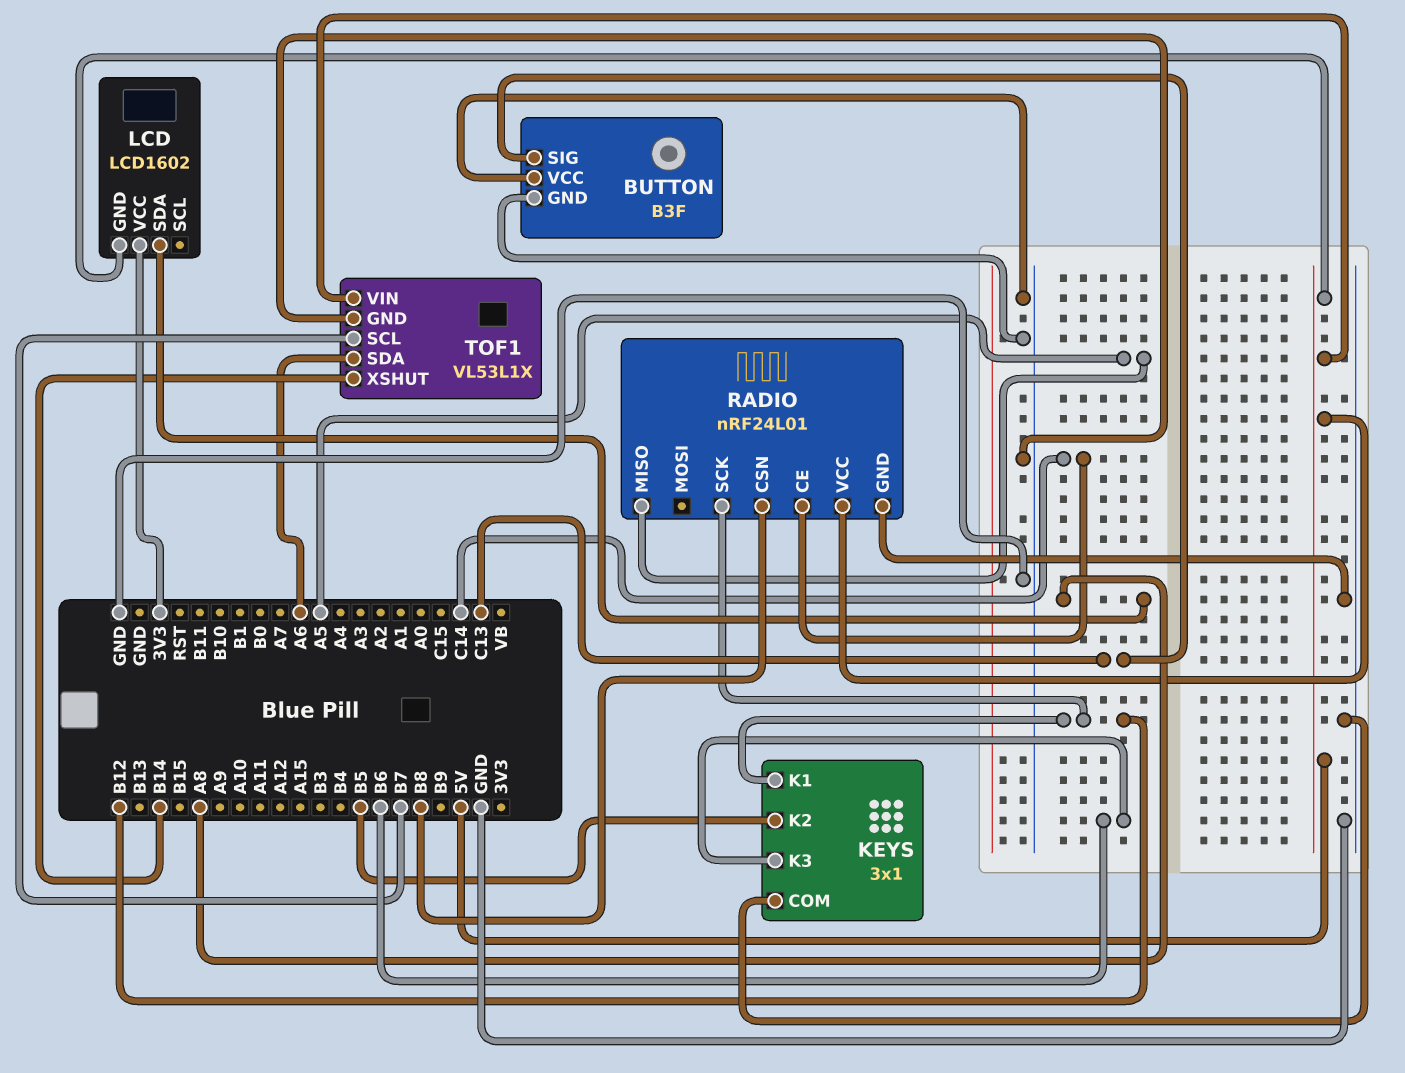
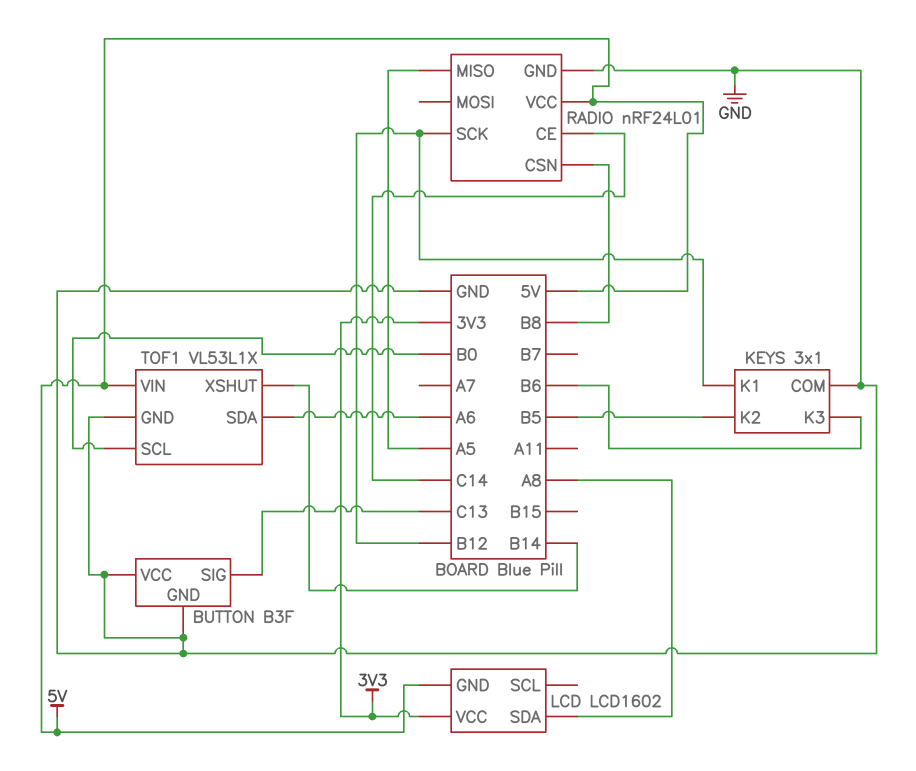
TOF1 pin SCL: B7 -> B0

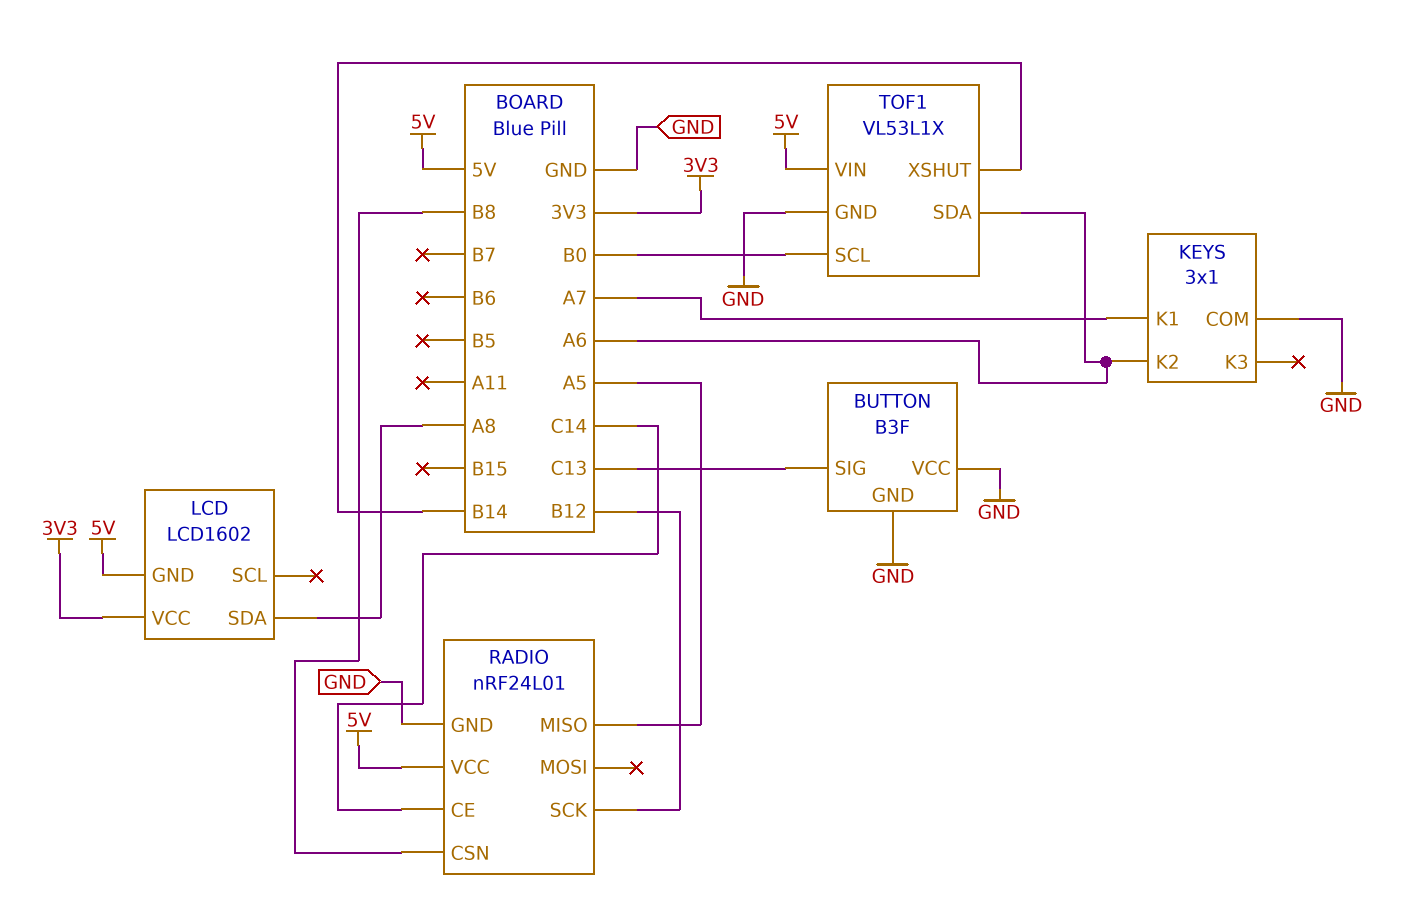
KEYS pin K1: B12 -> A7
KEYS pin K2: B5 -> A6
KEYS pin K3: B6 -> none

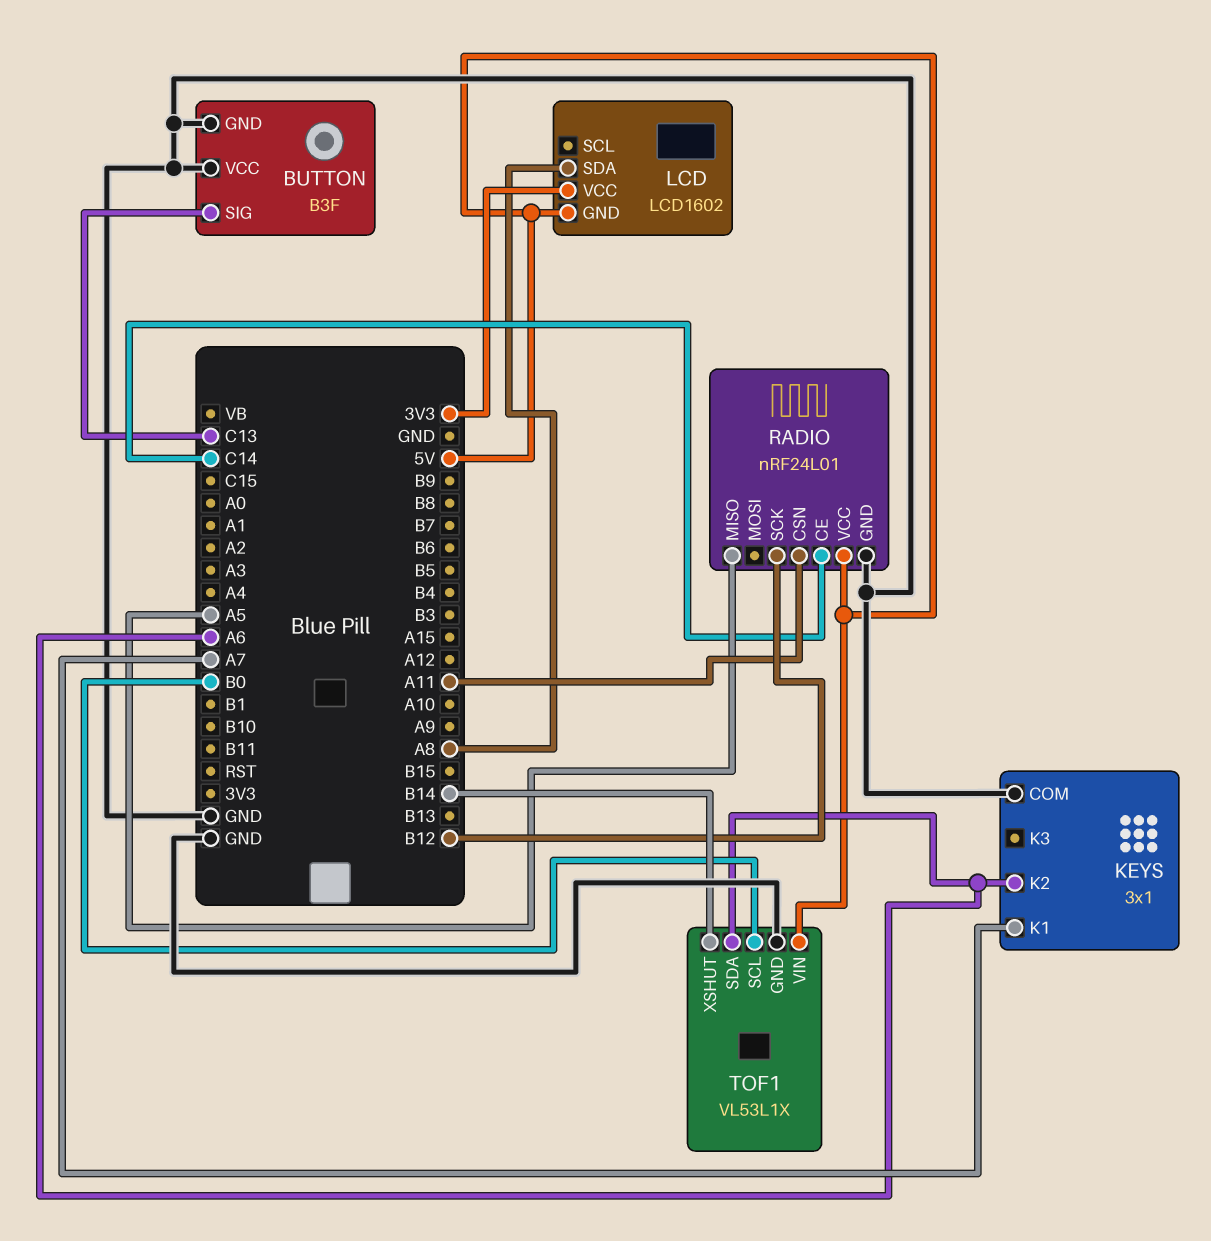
RADIO pin CSN: B8 -> A11

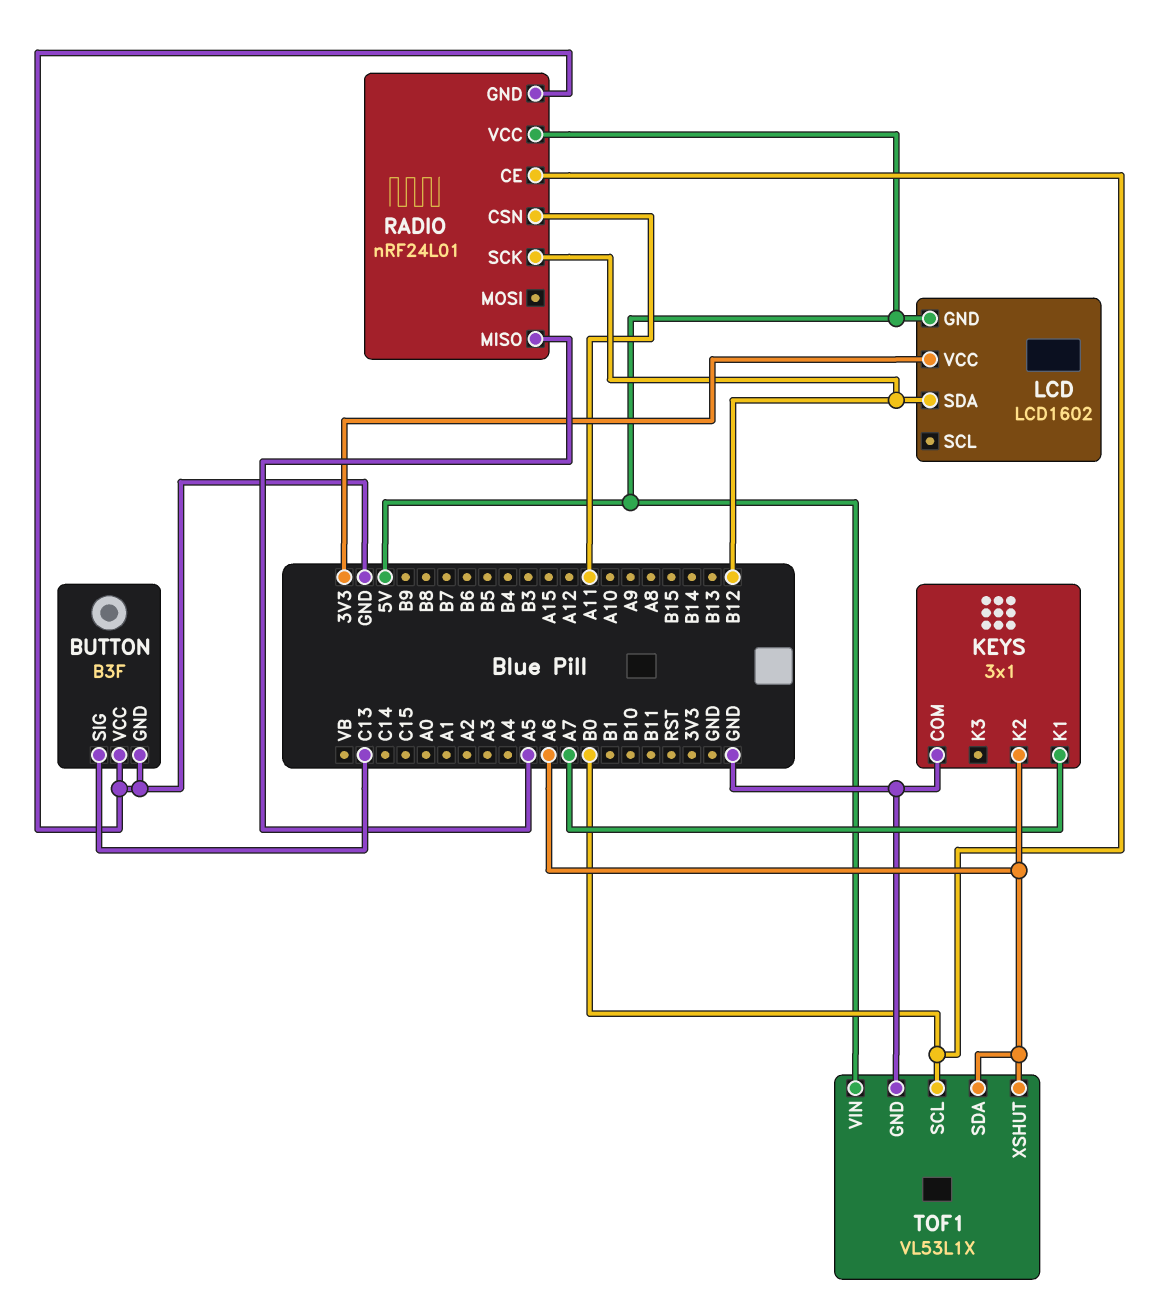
LCD pin SDA: A8 -> B12
RADIO pin CE: C14 -> B0
TOF1 pin XSHUT: B14 -> A6

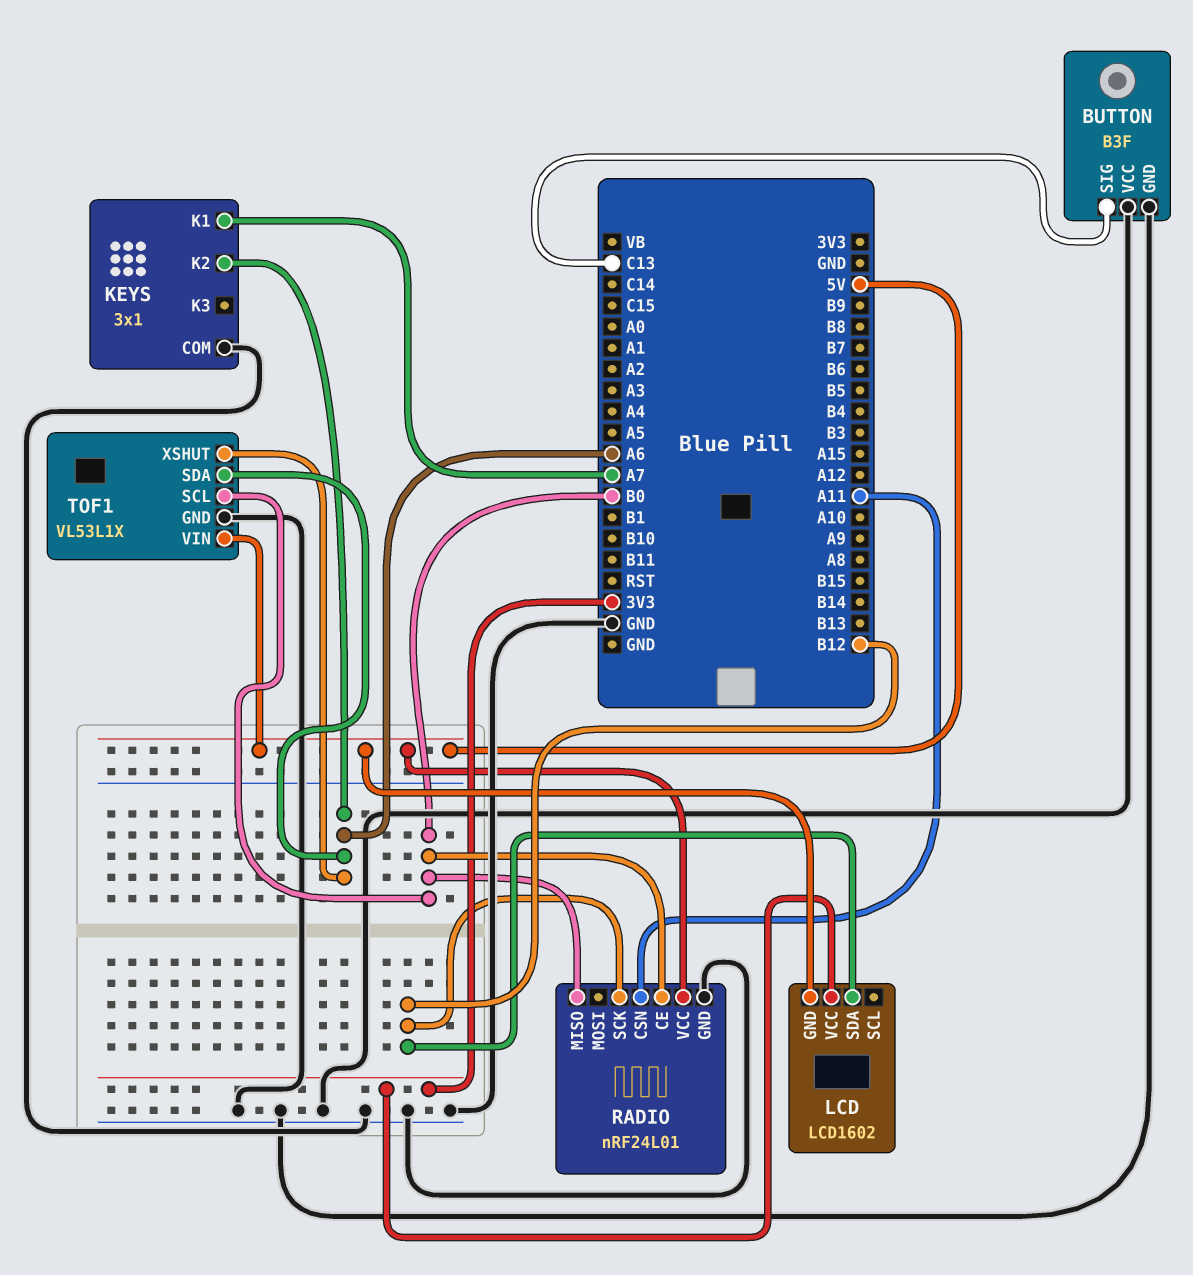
RADIO pin MISO: A5 -> B0

